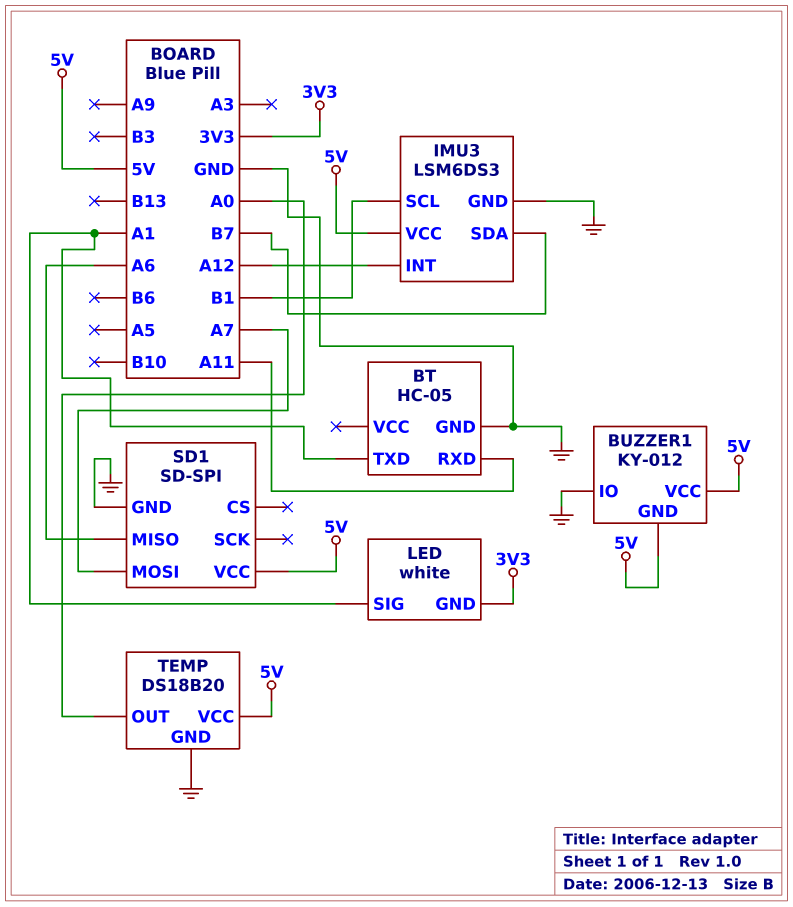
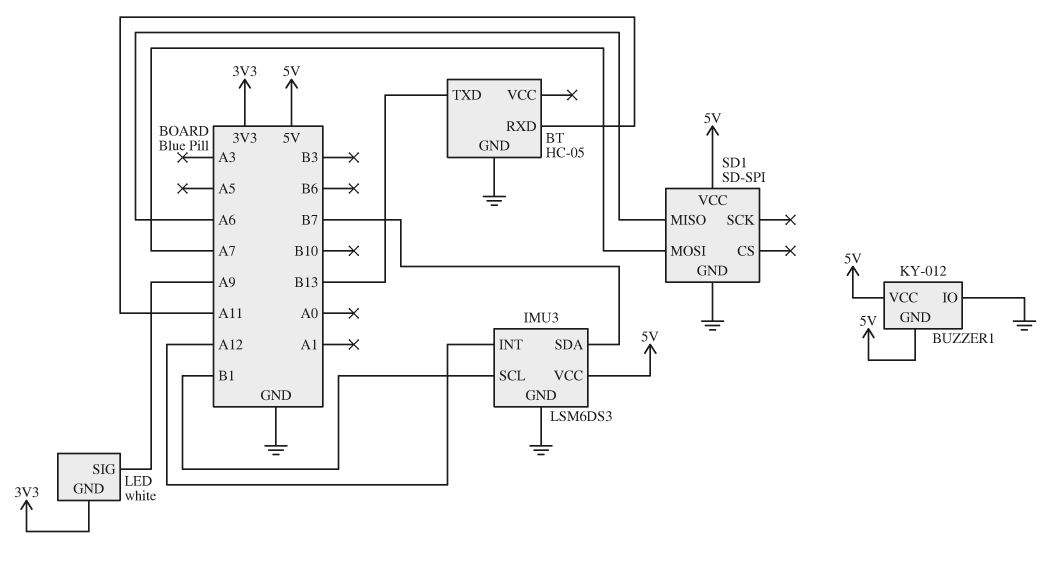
BT pin TXD: A1 -> B13
LED pin SIG: A1 -> A9
TEMP: DS18B20 -> none
TEMP pin GND: GND -> none
TEMP pin OUT: A0 -> none
TEMP pin VCC: 5V -> none

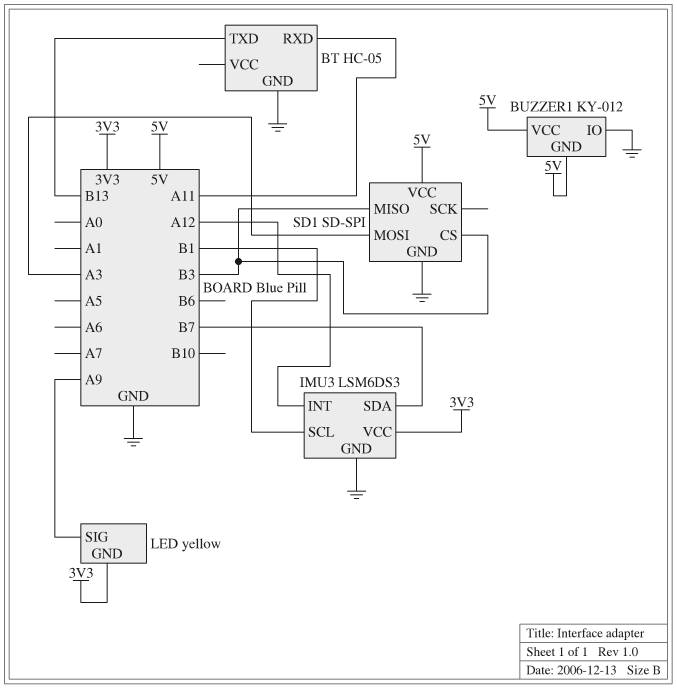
IMU3 pin VCC: 5V -> 3V3
LED: white -> yellow
SD1 pin CS: none -> B3
SD1 pin MISO: A6 -> B3
SD1 pin MOSI: A7 -> A3

